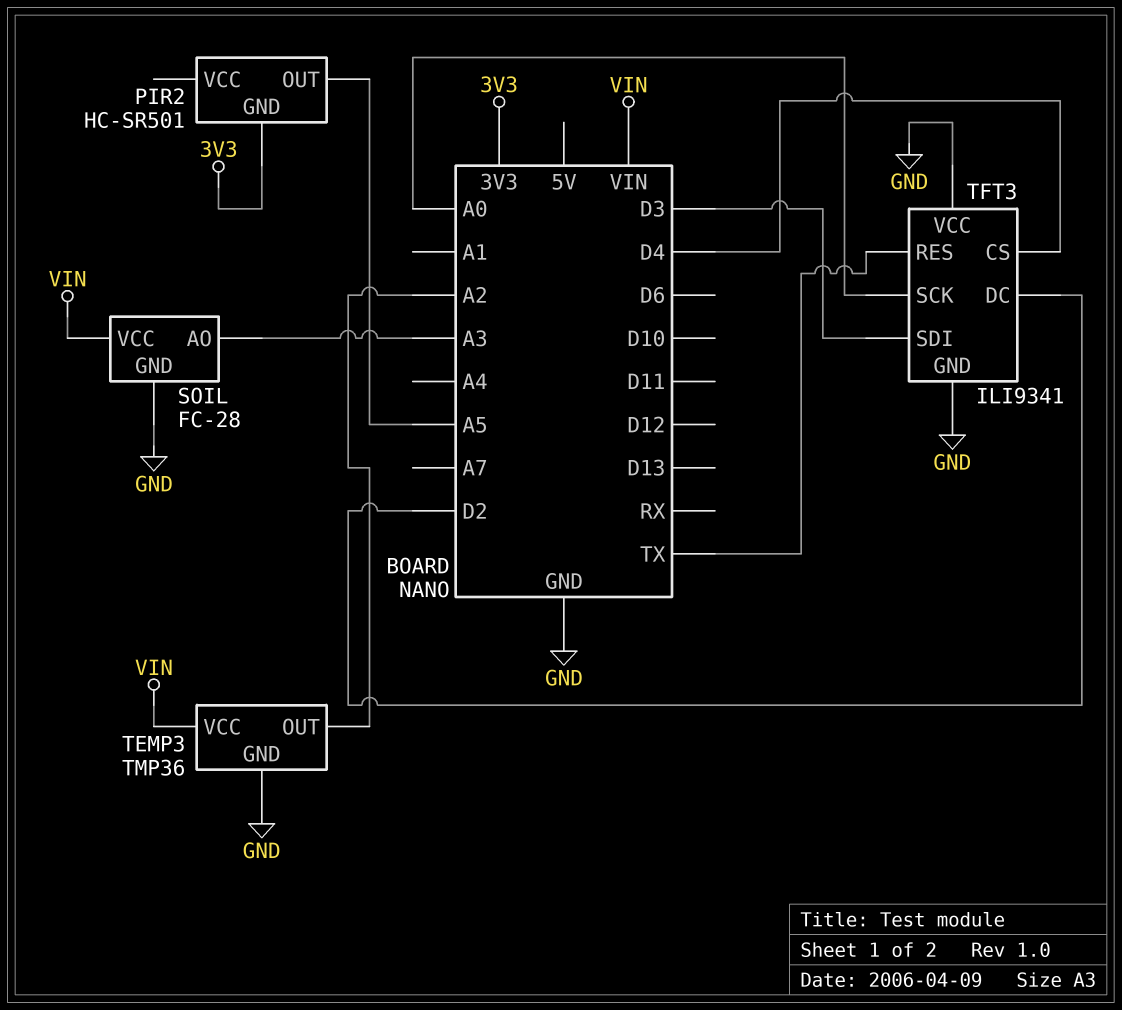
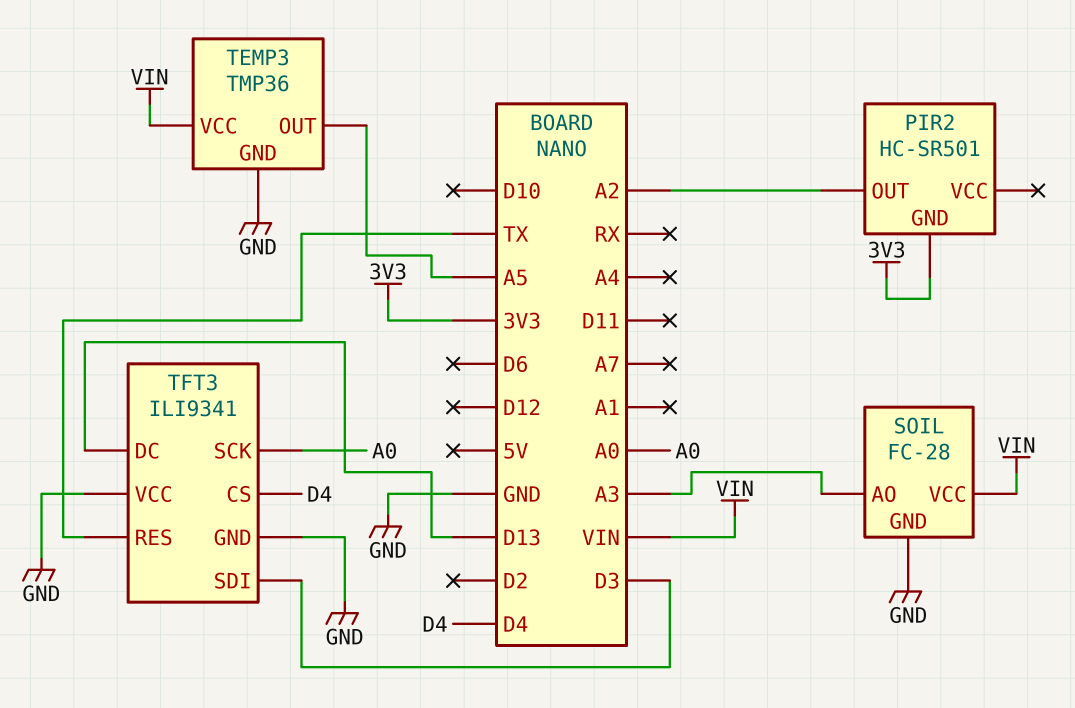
PIR2 pin OUT: A5 -> A2
TEMP3 pin OUT: A2 -> A5
TFT3 pin DC: D2 -> D13

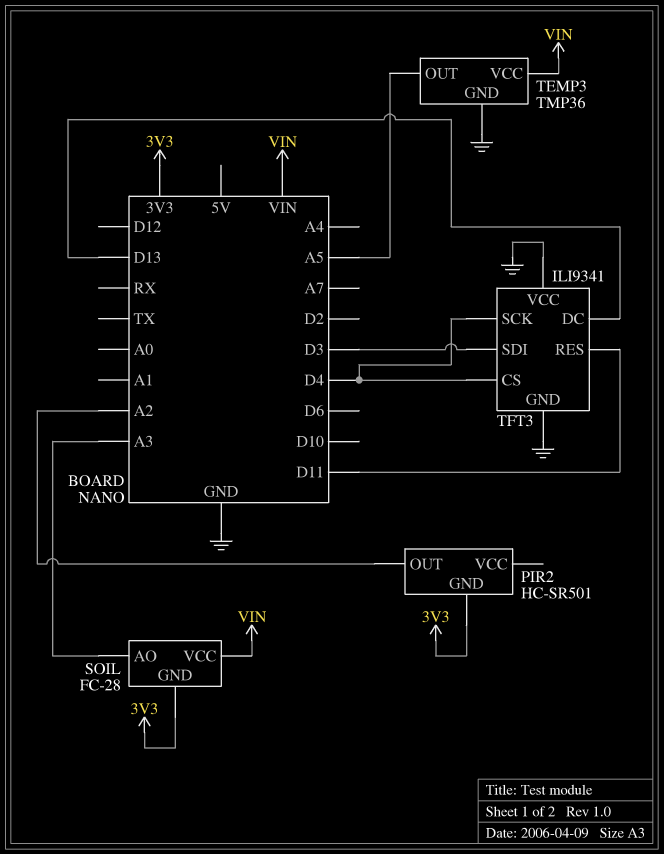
SOIL pin GND: GND -> 3V3
TFT3 pin RES: TX -> D11
TFT3 pin SCK: A0 -> D4

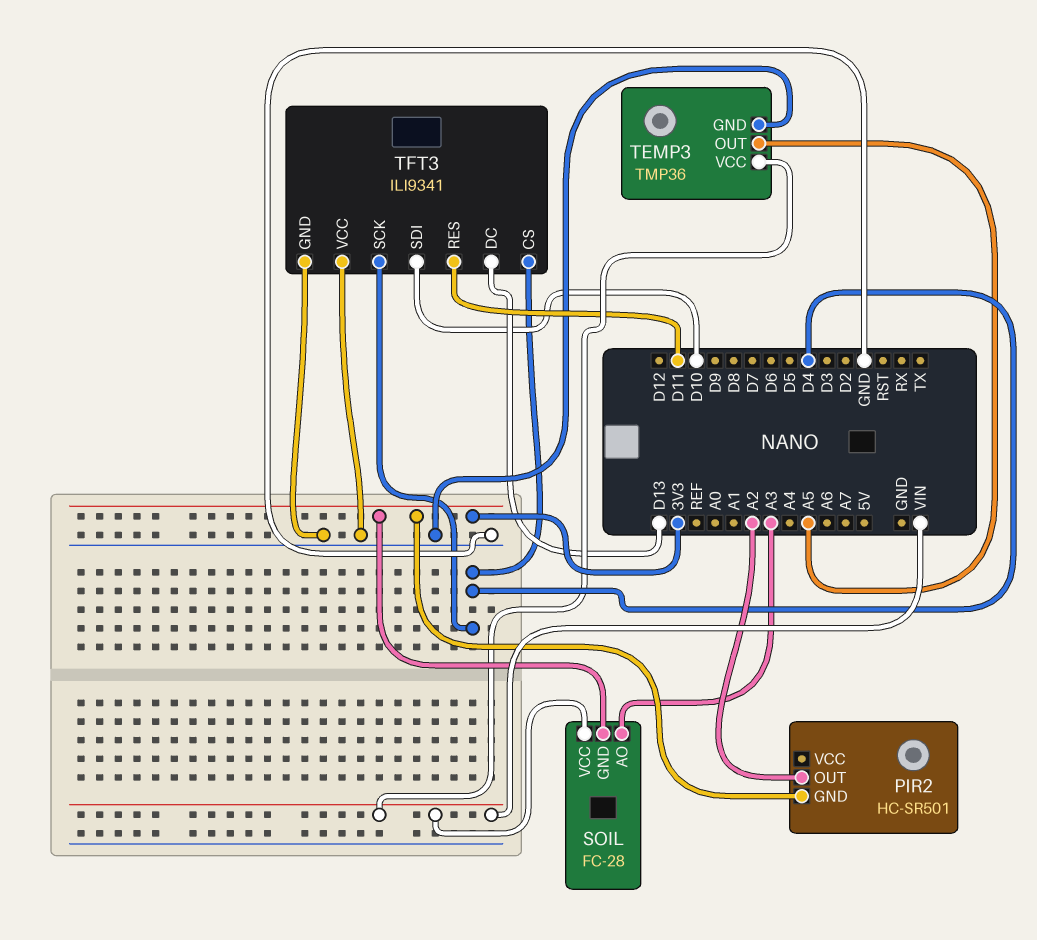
TFT3 pin SDI: D3 -> D10

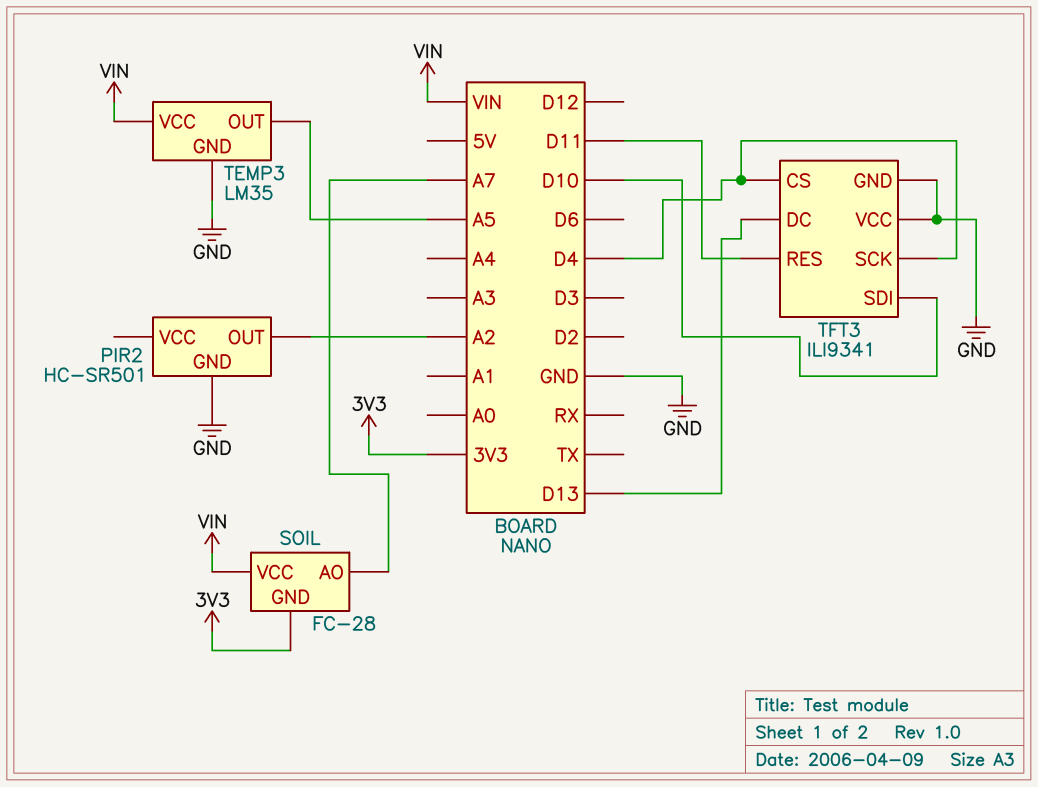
PIR2 pin GND: 3V3 -> GND
SOIL pin AO: A3 -> A7
TEMP3: TMP36 -> LM35

